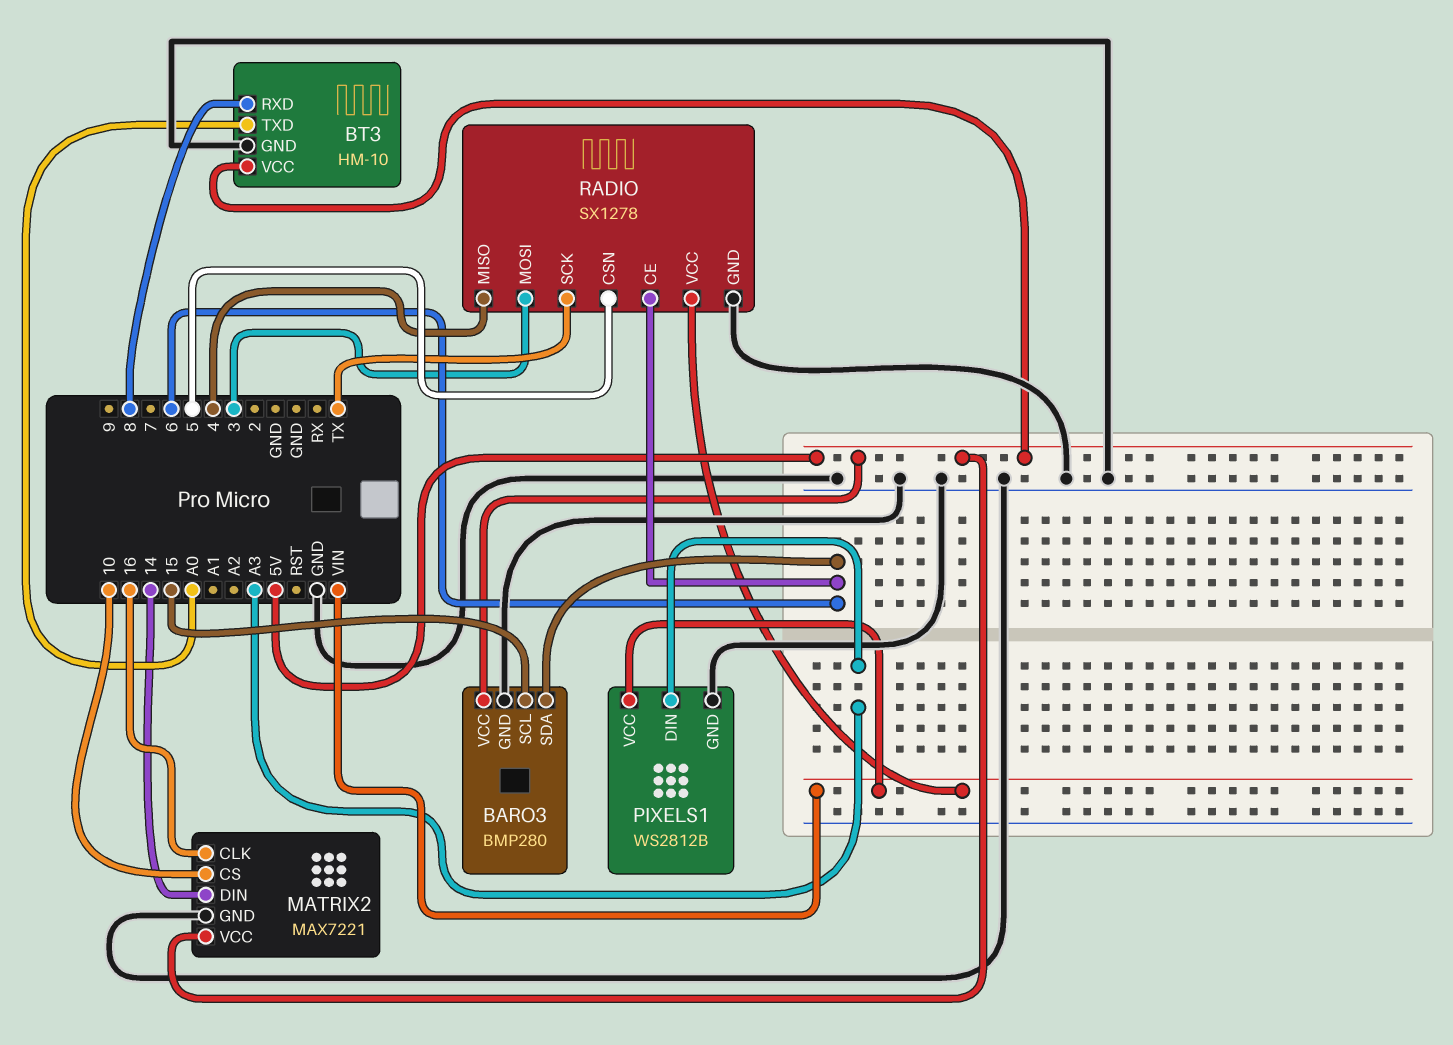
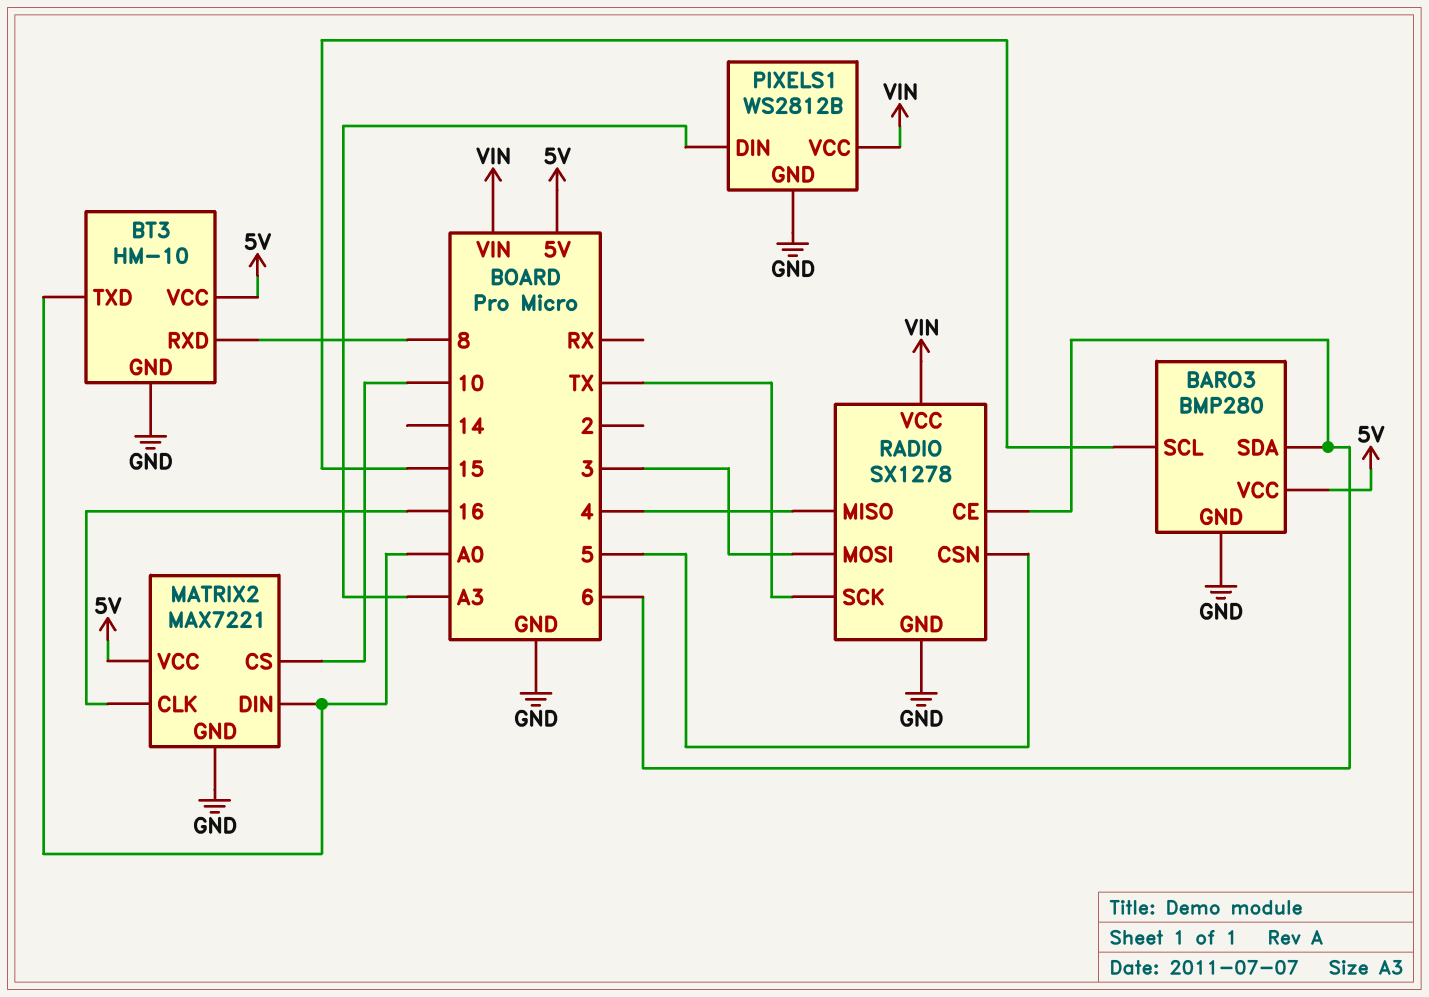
MATRIX2 pin DIN: 14 -> A0

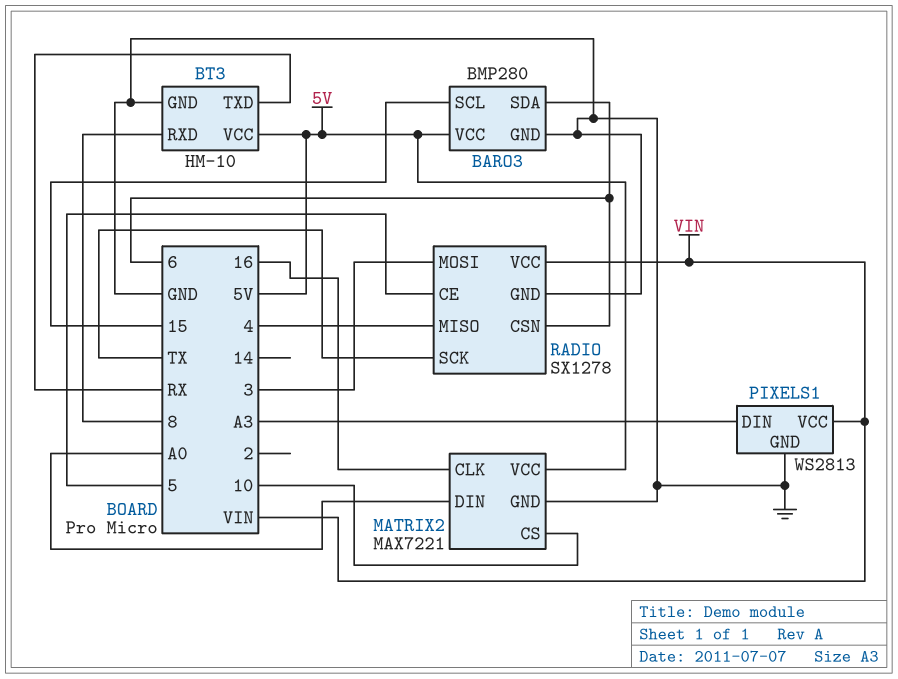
BT3 pin TXD: A0 -> RX
PIXELS1: WS2812B -> WS2813
RADIO pin CE: 6 -> 5
RADIO pin CSN: 5 -> 6

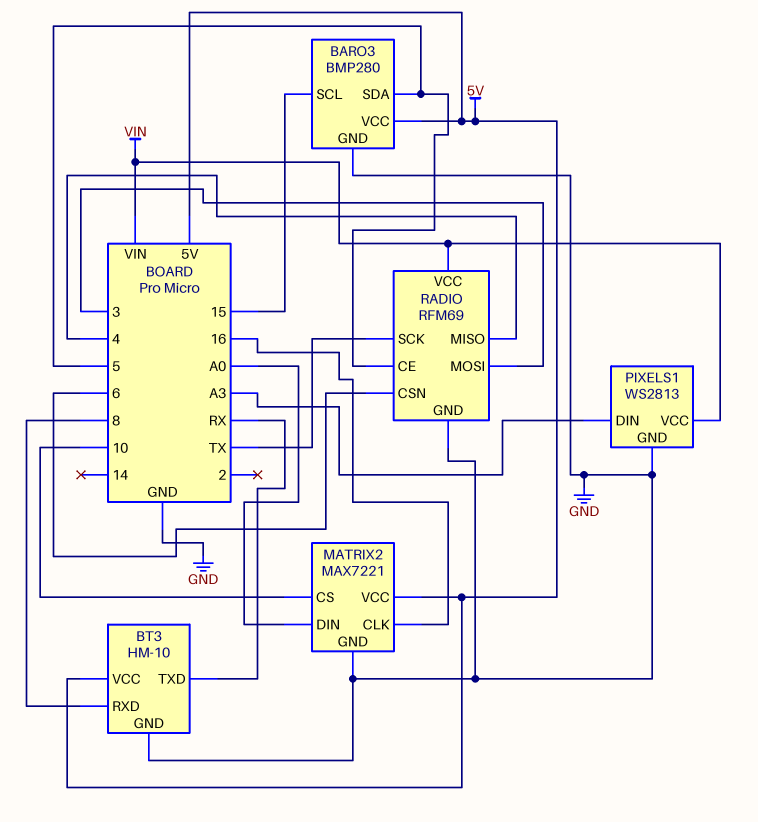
BARO3 pin SDA: 6 -> 5
RADIO: SX1278 -> RFM69

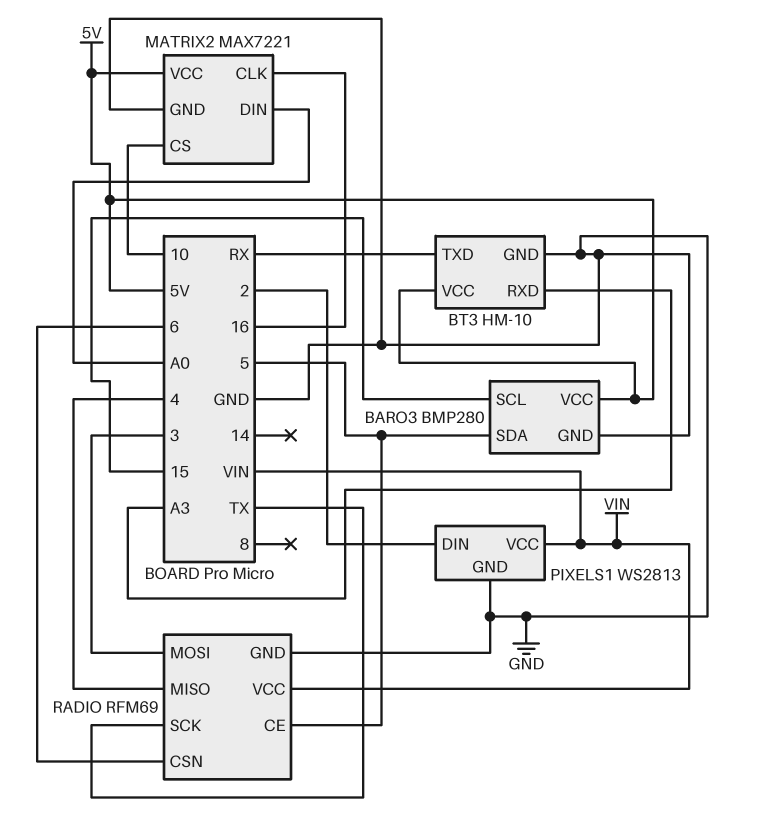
BT3 pin RXD: 8 -> A3
PIXELS1 pin DIN: A3 -> 2

